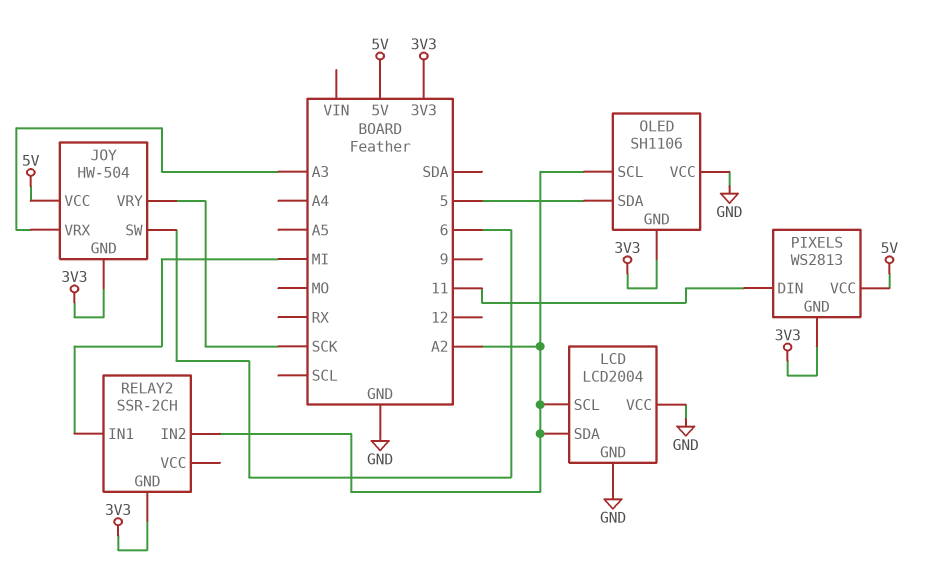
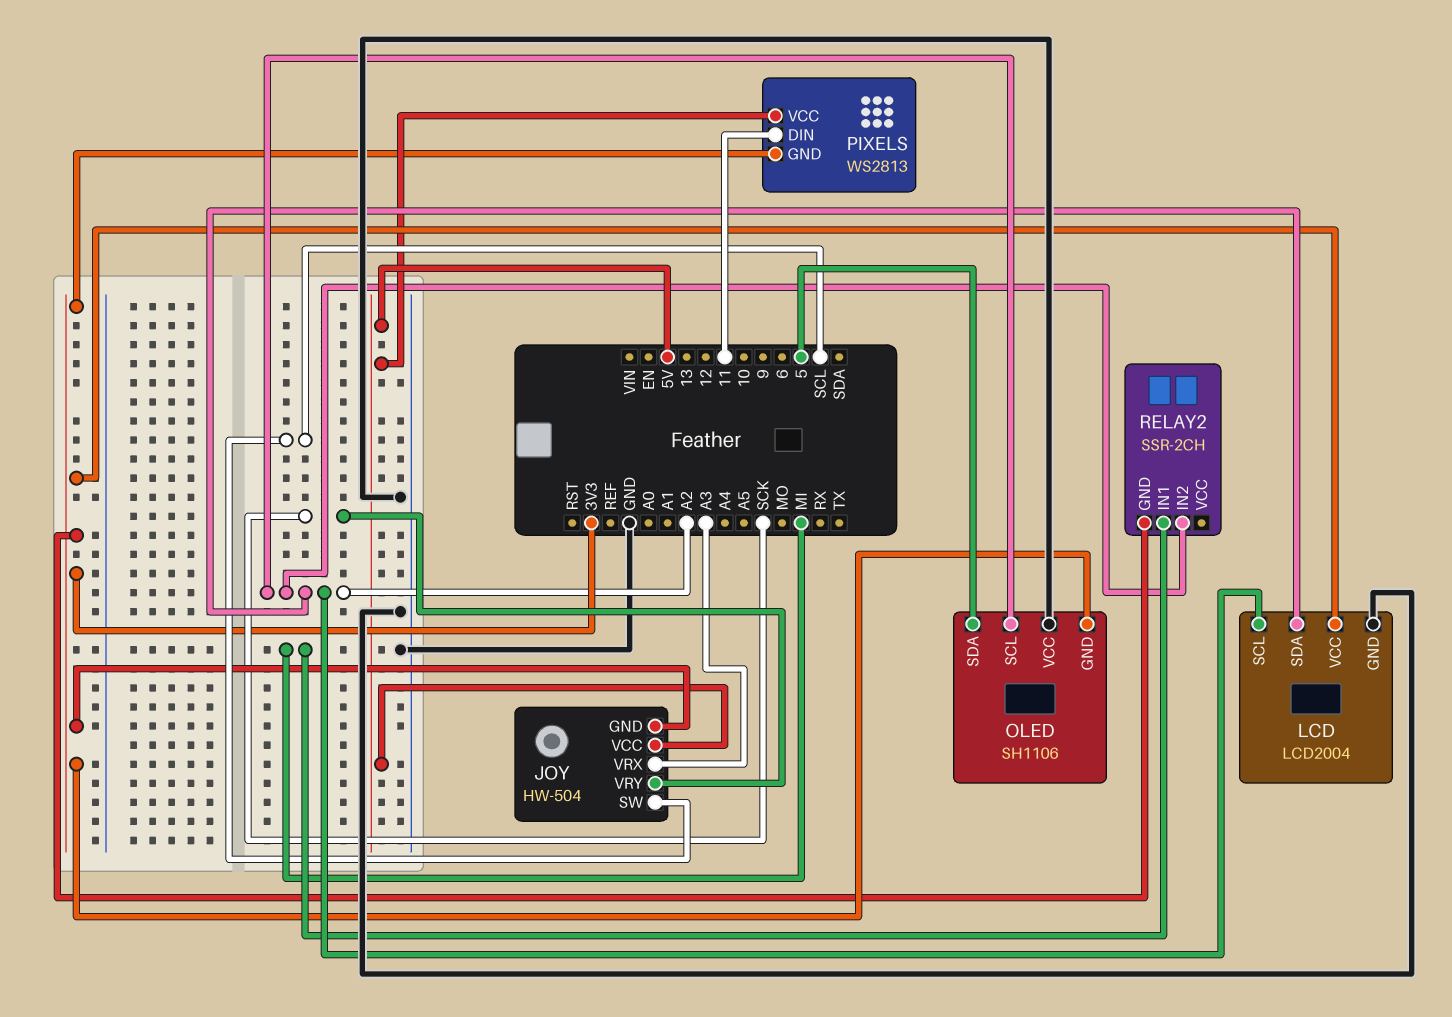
JOY pin SW: 6 -> SCL
LCD pin VCC: GND -> 3V3

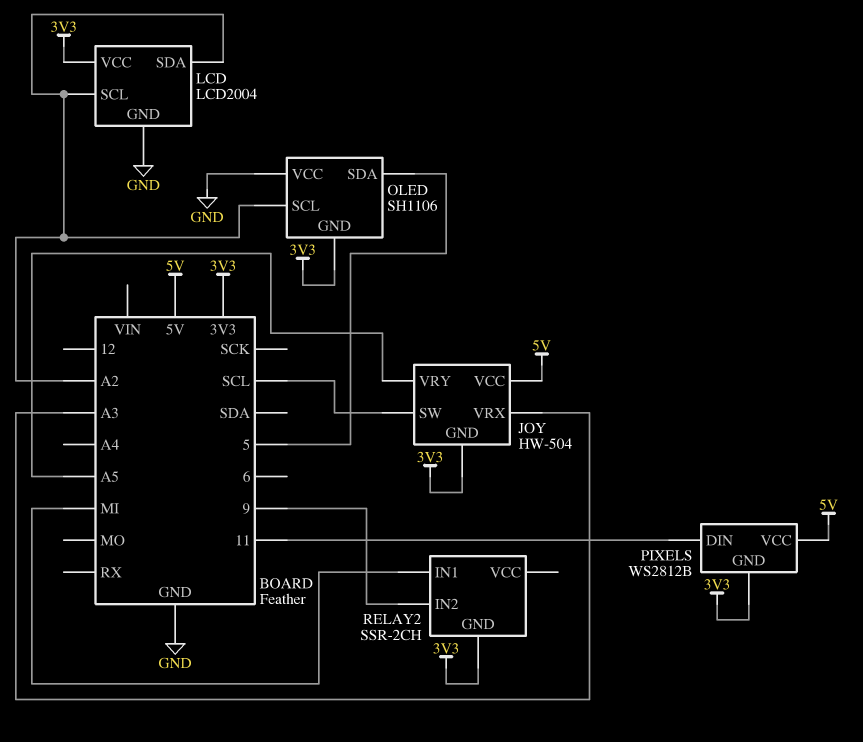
JOY pin VRY: SCK -> A5
PIXELS: WS2813 -> WS2812B
RELAY2 pin IN2: A2 -> 9

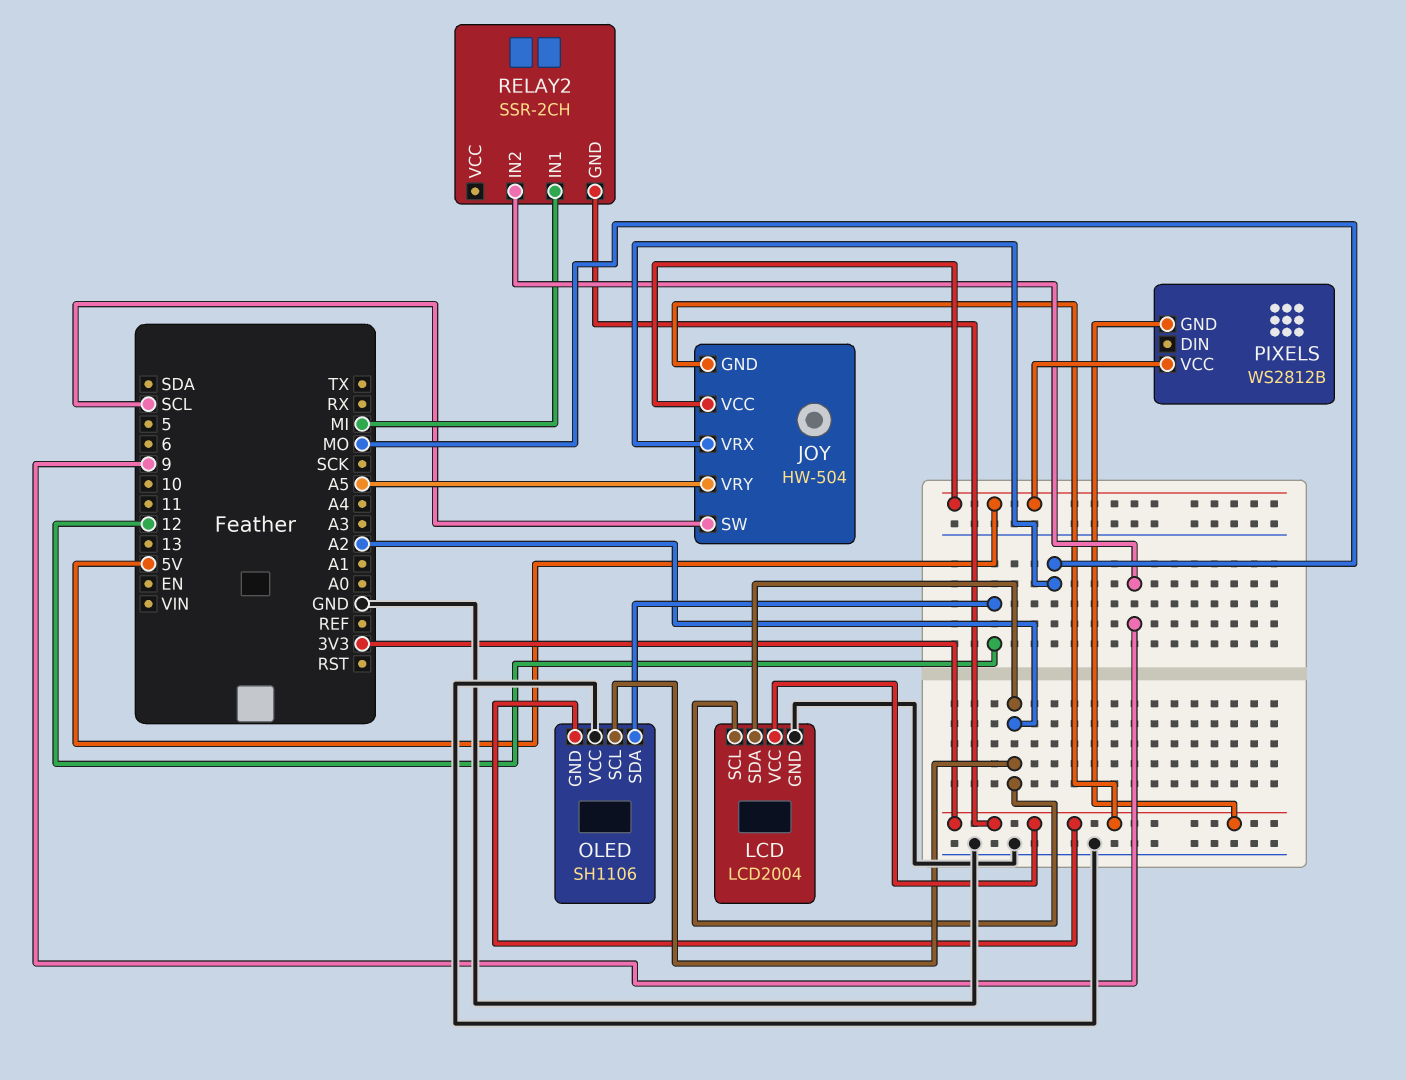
JOY pin VRX: A3 -> MO
OLED pin SDA: 5 -> 12
PIXELS pin DIN: 11 -> none

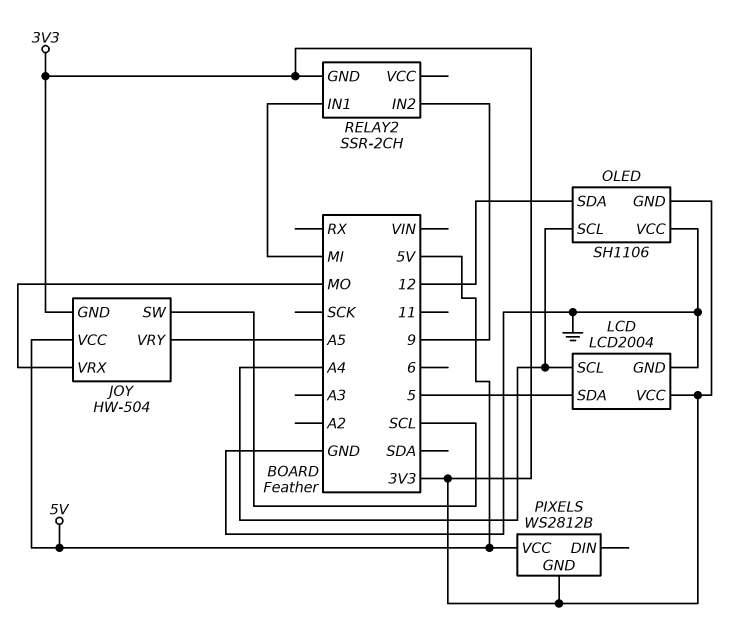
LCD pin SCL: A2 -> A4
LCD pin SDA: A2 -> 5
OLED pin SCL: A2 -> A4

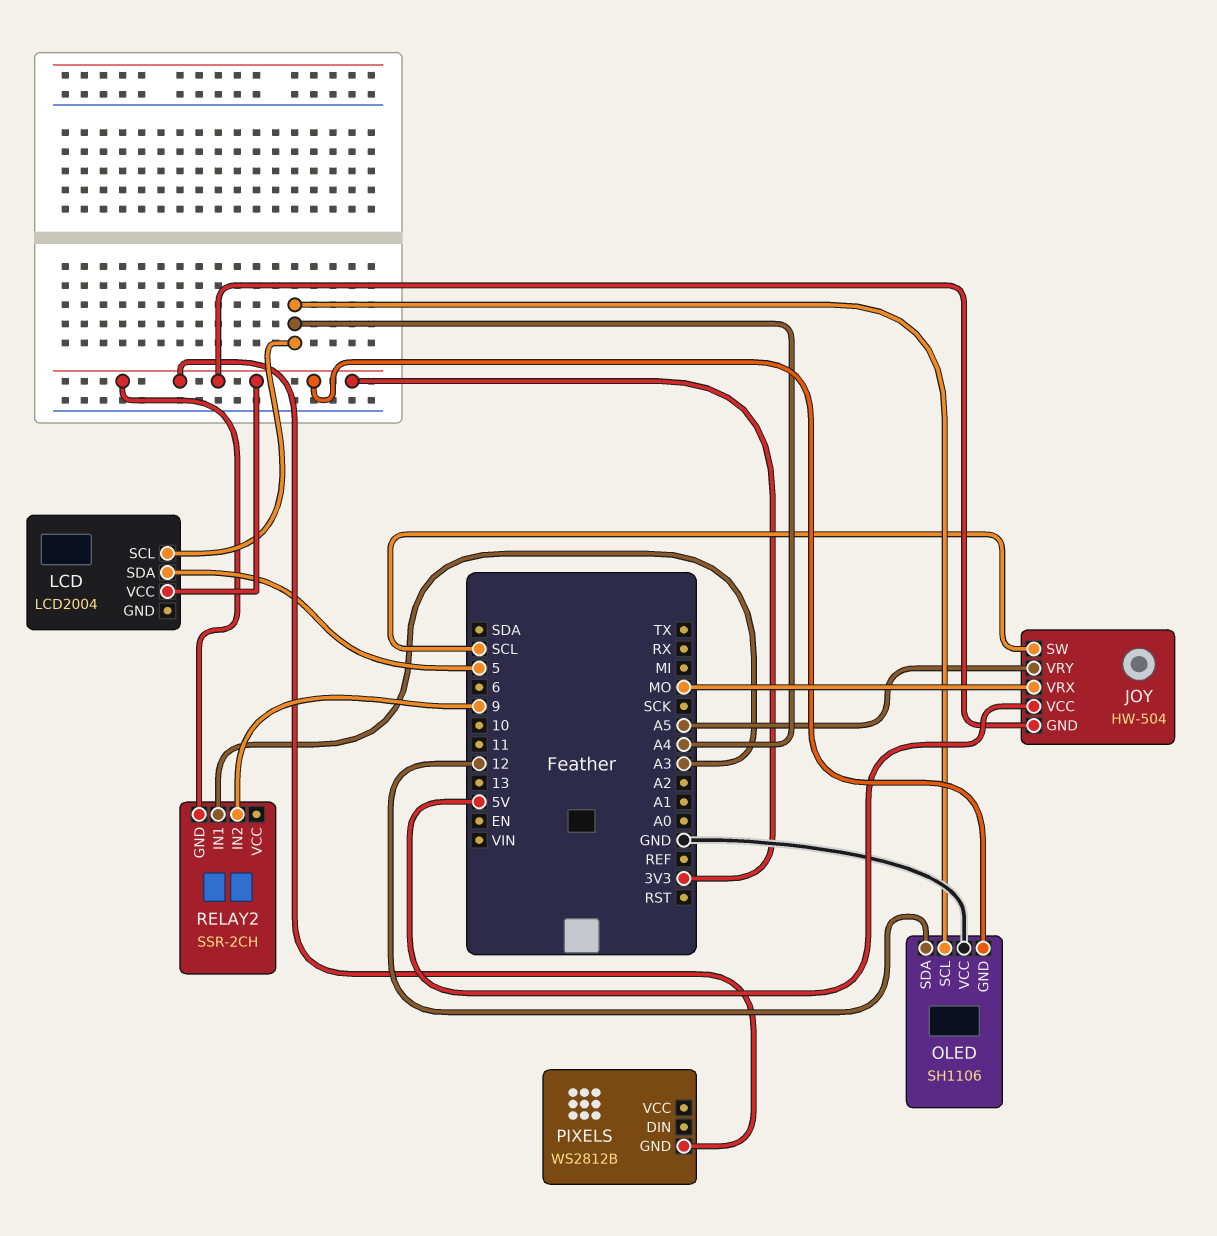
LCD pin GND: GND -> none
PIXELS pin VCC: 5V -> none
RELAY2 pin IN1: MI -> A3

